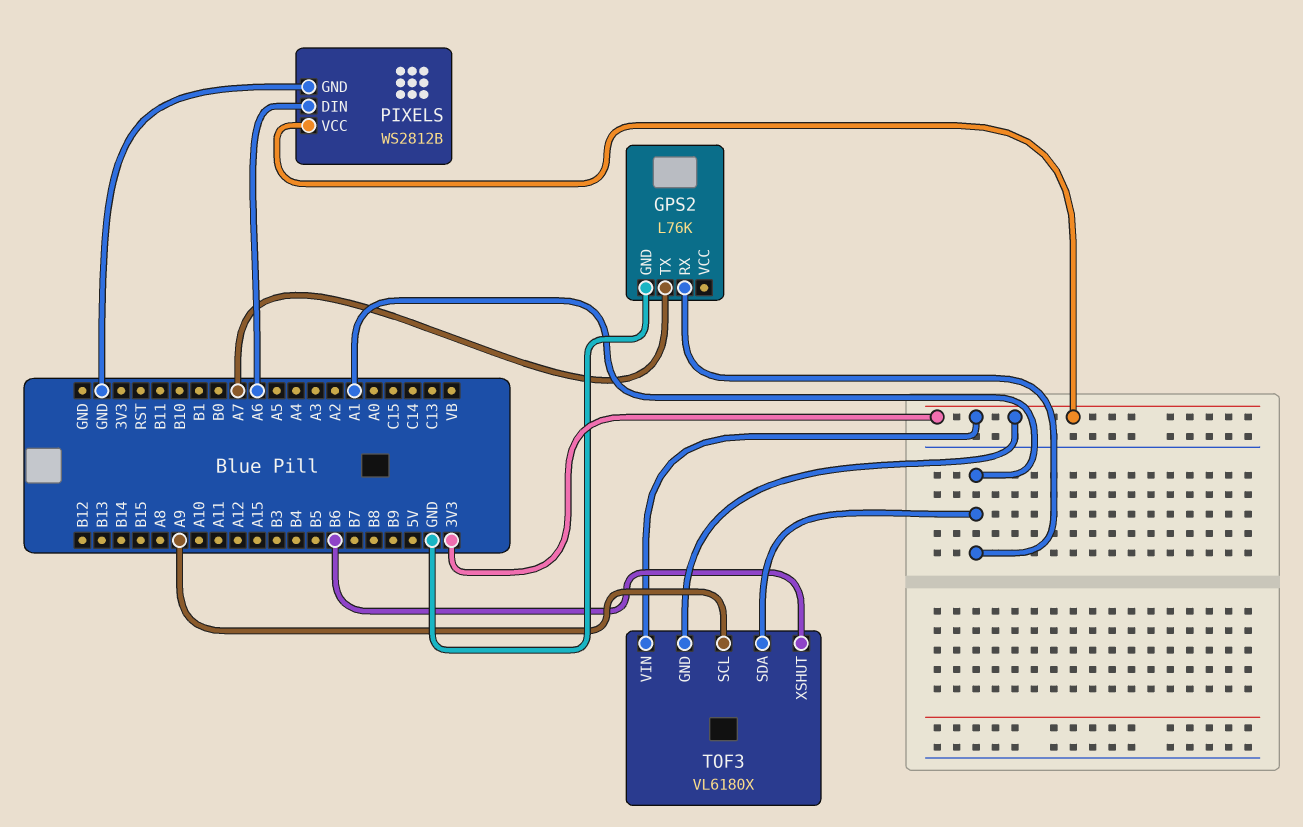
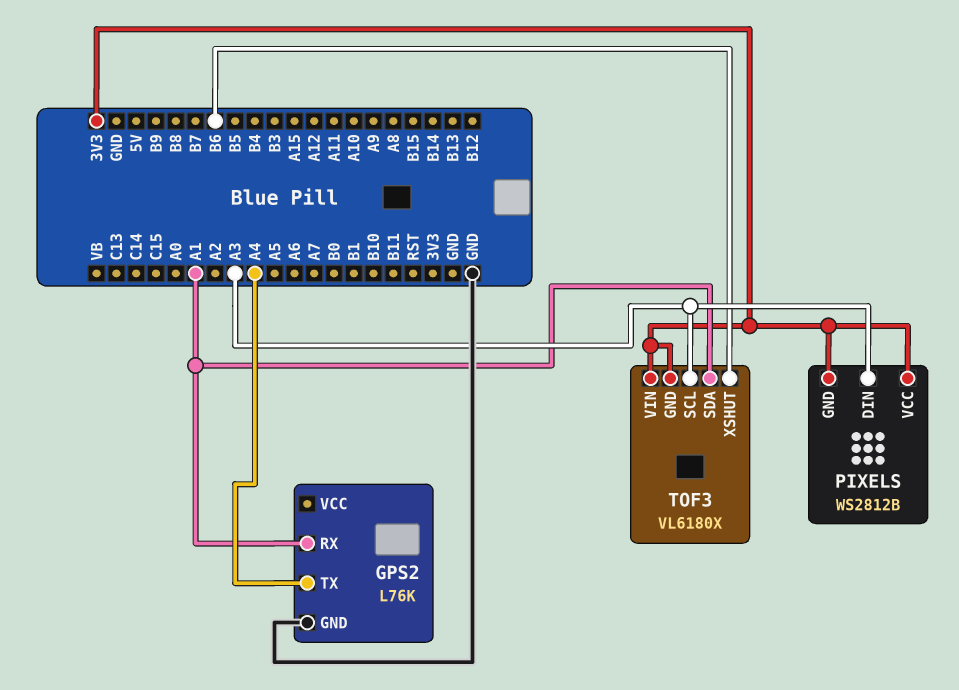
GPS2 pin TX: A7 -> A4
PIXELS pin DIN: A6 -> A3
PIXELS pin GND: GND -> 3V3
TOF3 pin SCL: A9 -> A3

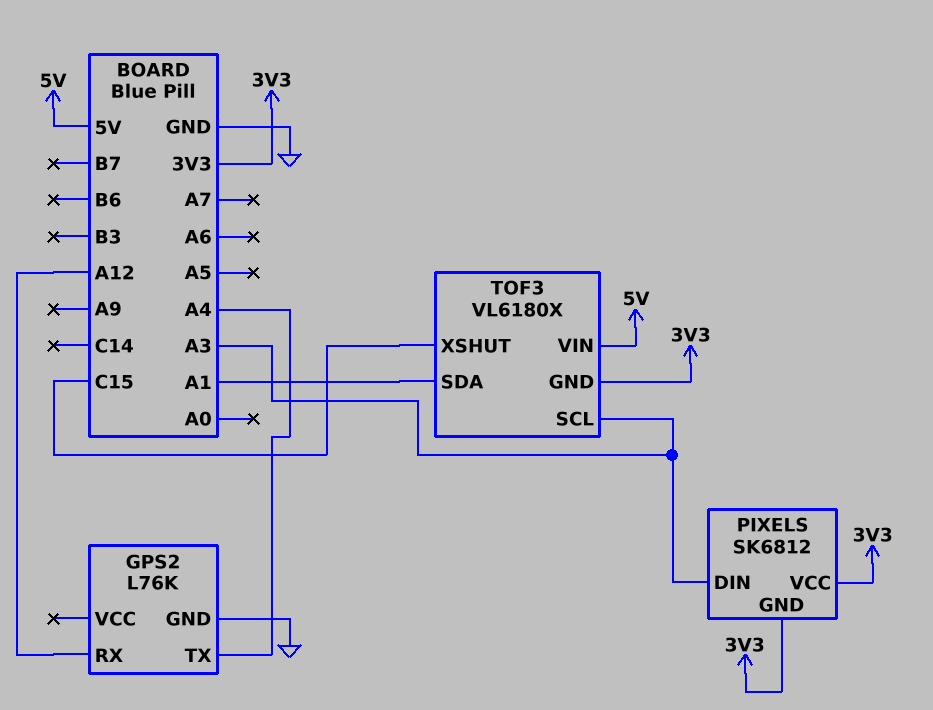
GPS2 pin RX: A1 -> A12
PIXELS: WS2812B -> SK6812
TOF3 pin VIN: 3V3 -> 5V
TOF3 pin XSHUT: B6 -> C15

